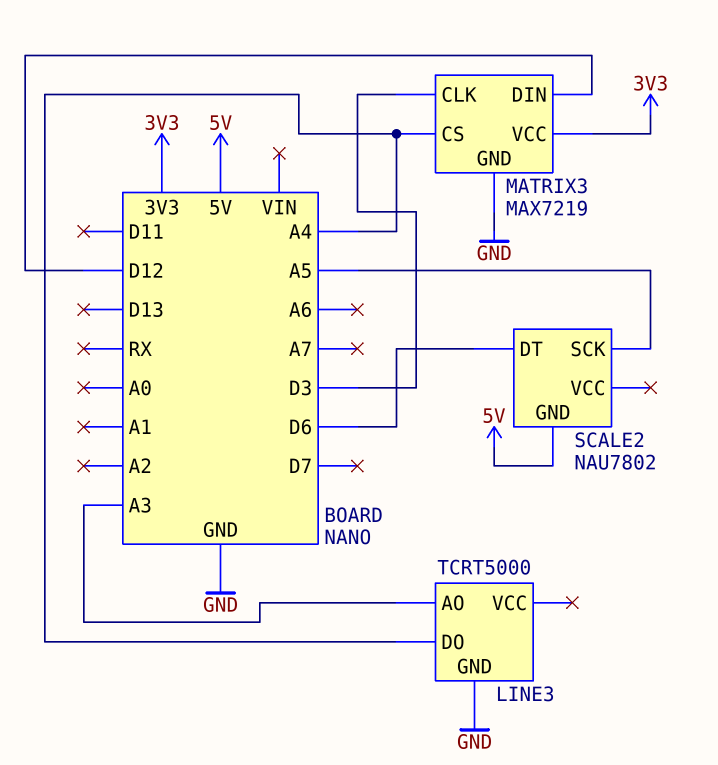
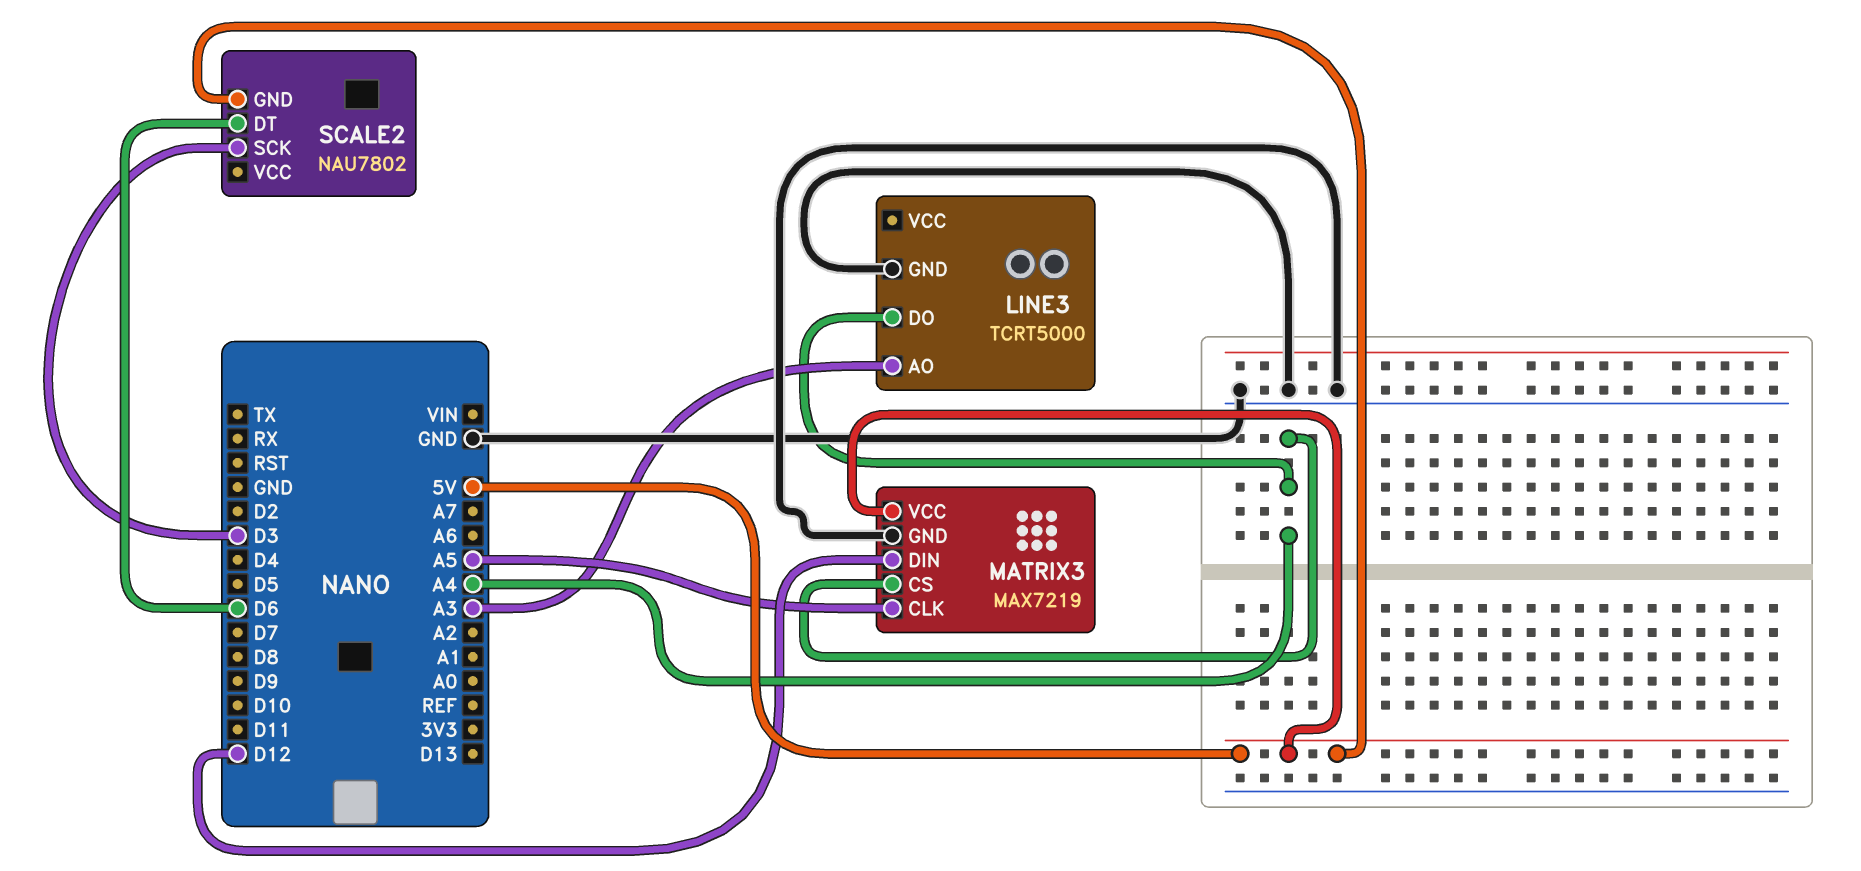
MATRIX3 pin CLK: D3 -> A5
MATRIX3 pin VCC: 3V3 -> 5V
SCALE2 pin SCK: A5 -> D3

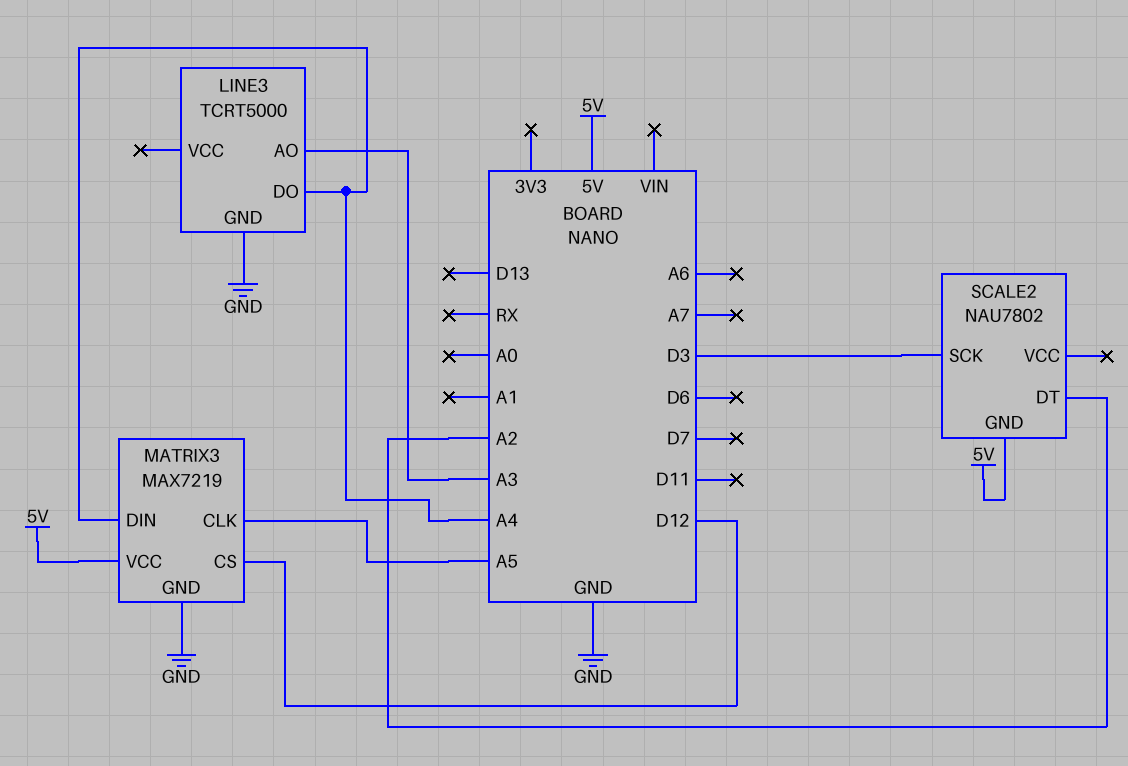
MATRIX3 pin CS: A4 -> D12
MATRIX3 pin DIN: D12 -> A4
SCALE2 pin DT: D6 -> A2

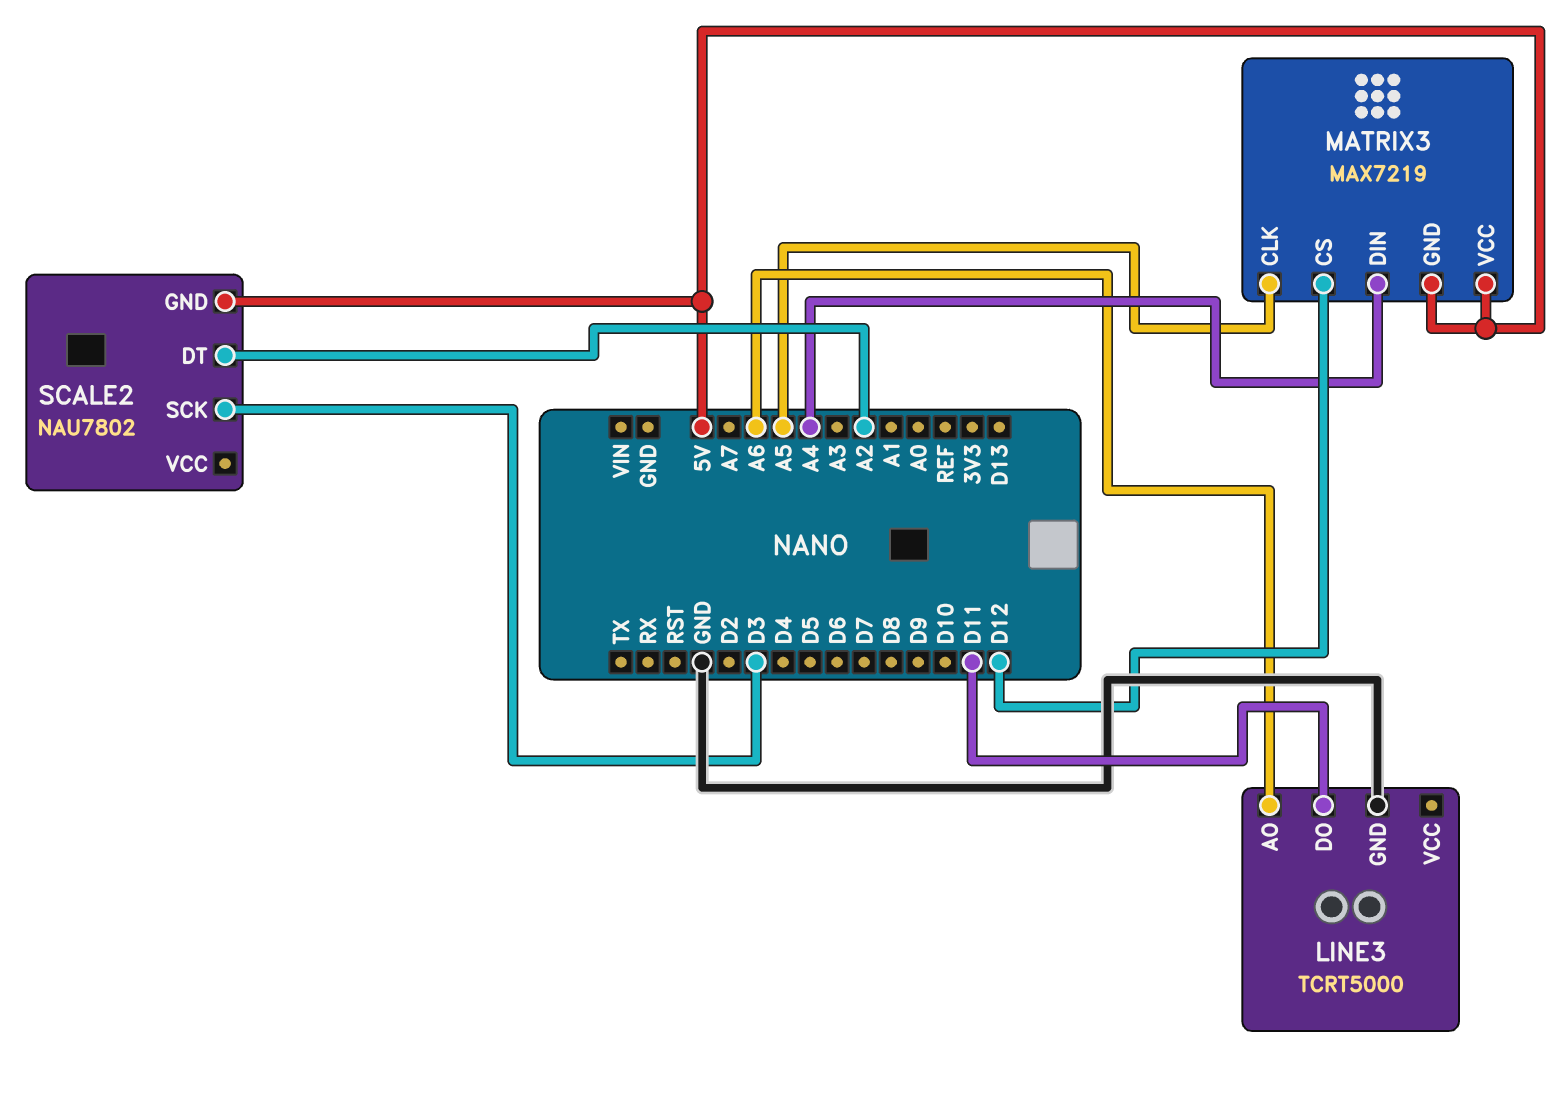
LINE3 pin AO: A3 -> A6
LINE3 pin DO: A4 -> D11
MATRIX3 pin GND: GND -> 5V

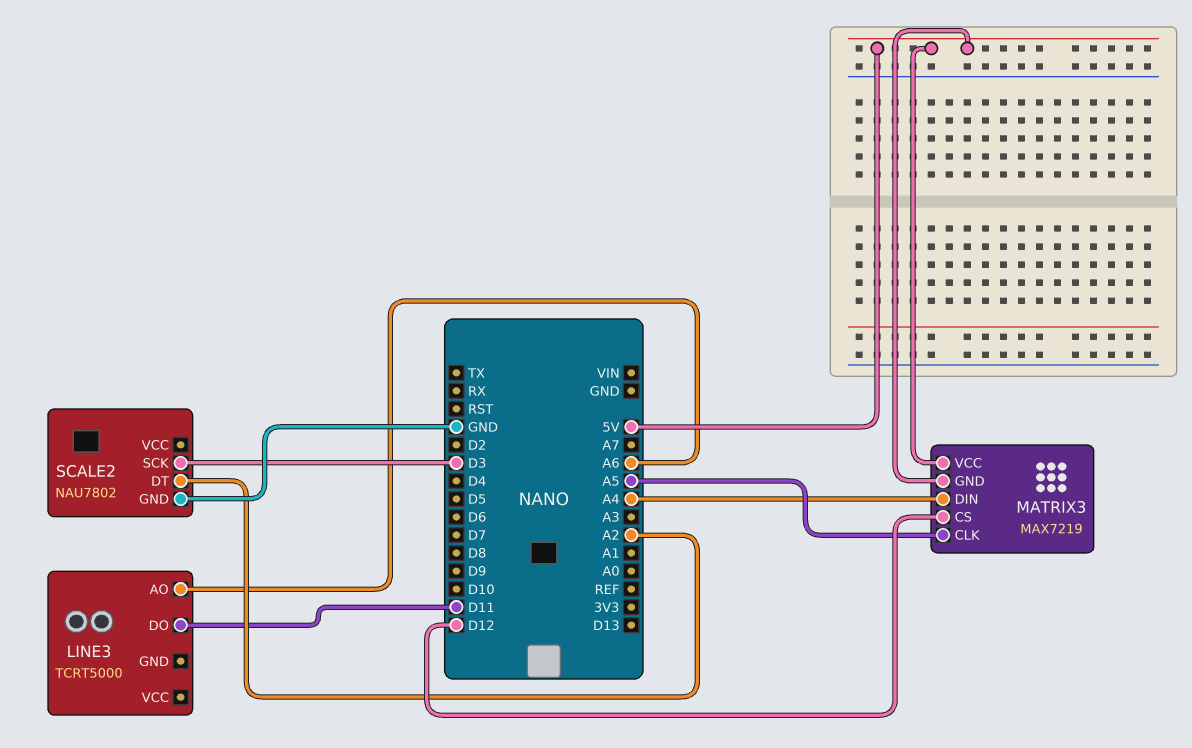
LINE3 pin GND: GND -> none
SCALE2 pin GND: 5V -> GND

